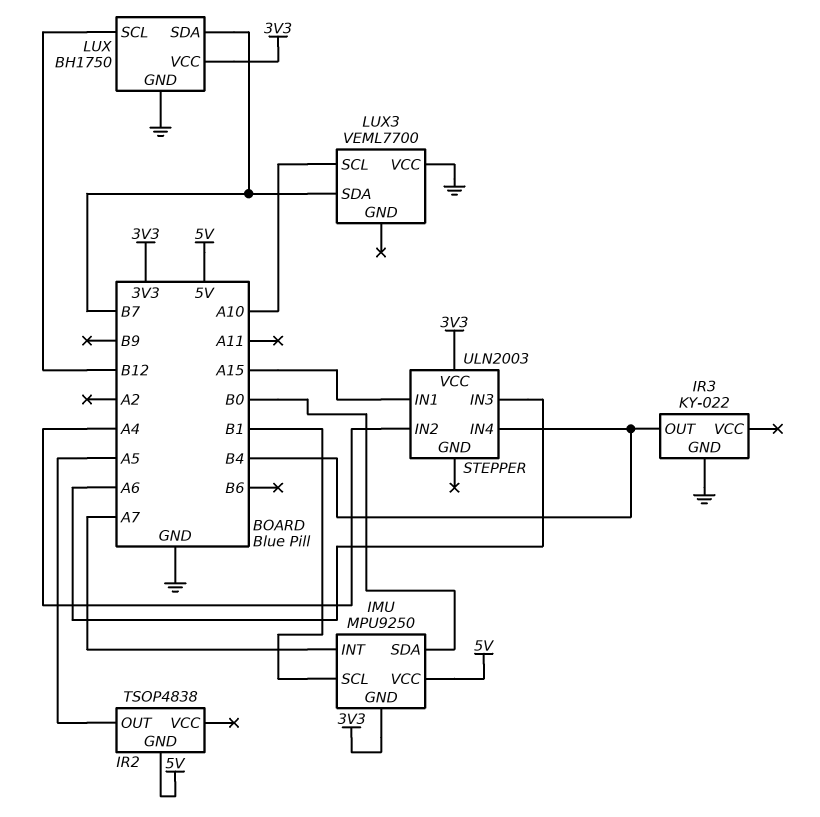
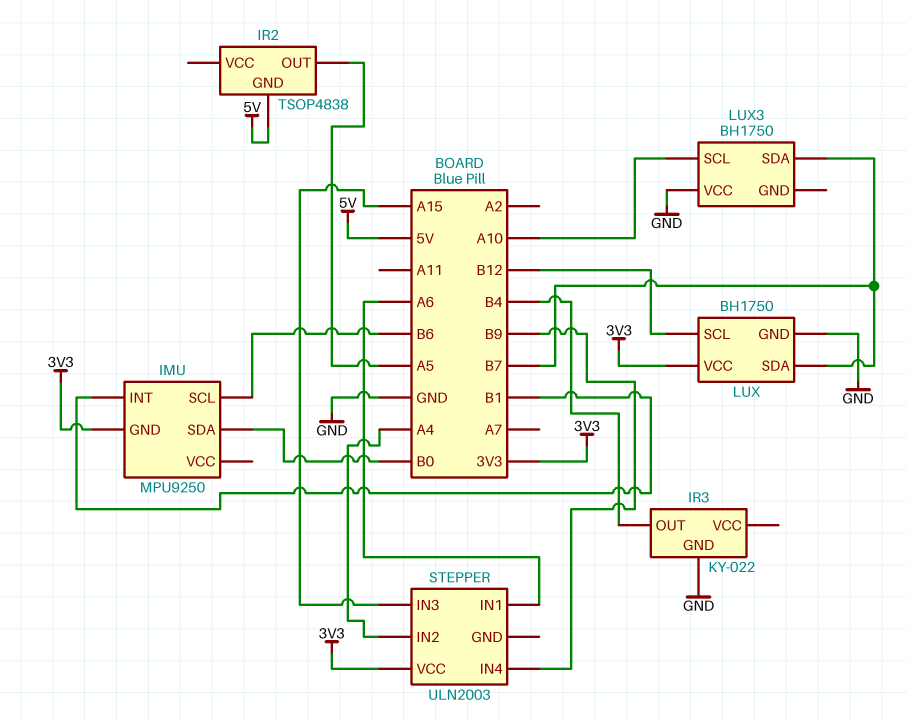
IMU pin INT: A7 -> B1
IMU pin SCL: B1 -> B6
IMU pin VCC: 5V -> none
LUX3: VEML7700 -> BH1750
STEPPER pin IN1: A15 -> A6
STEPPER pin IN3: A6 -> A15
STEPPER pin IN4: B4 -> B9

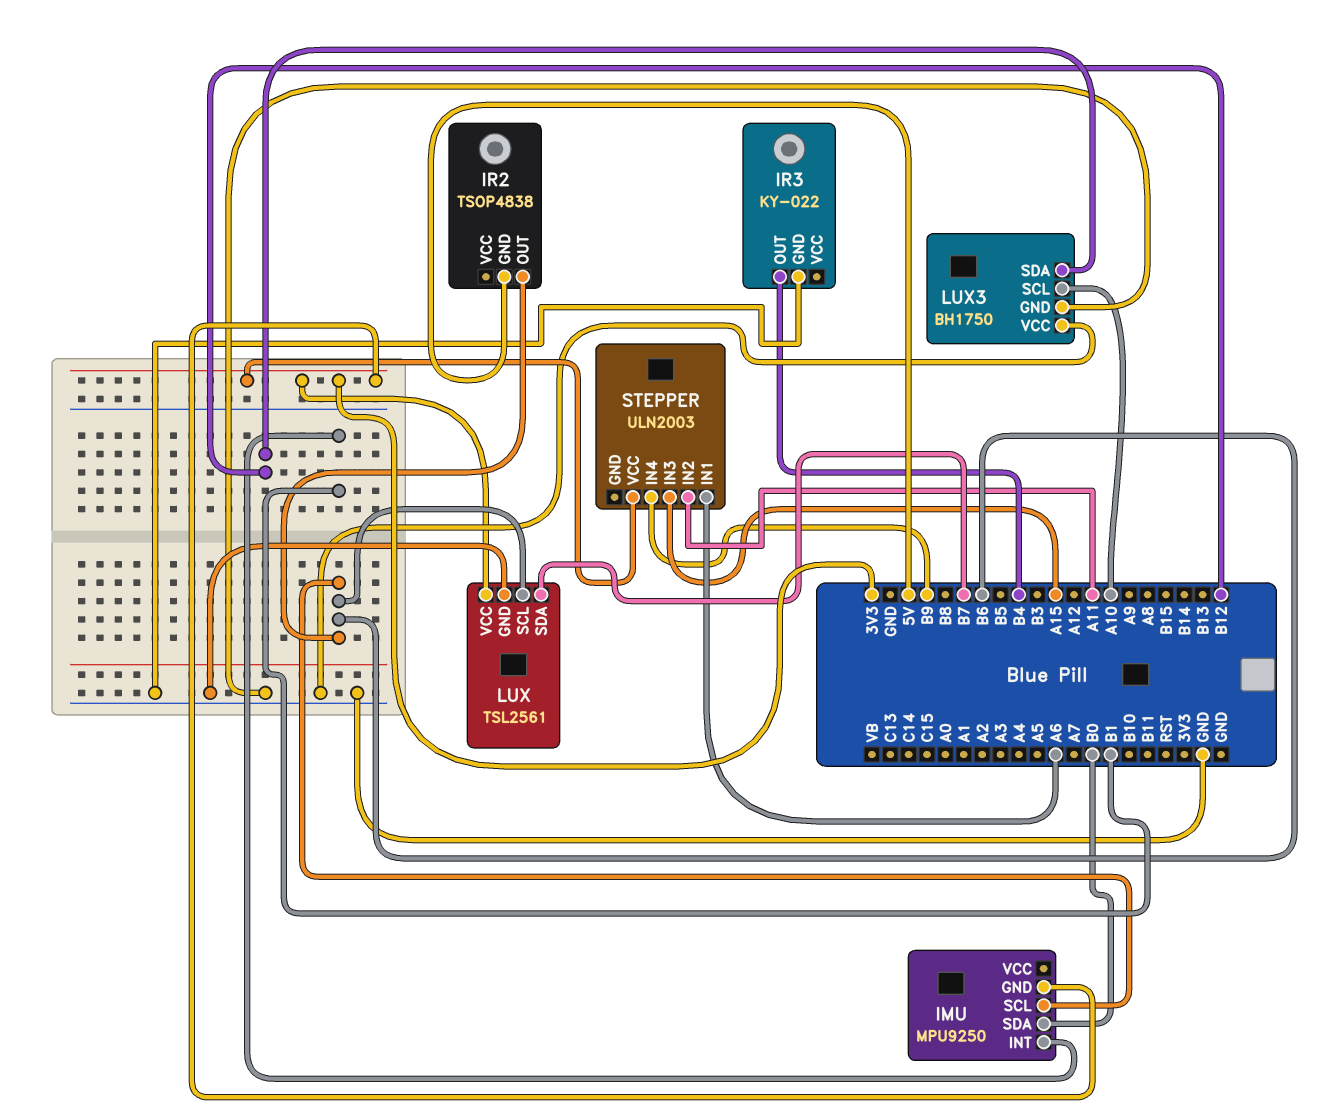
IR2 pin OUT: A5 -> B6
LUX: BH1750 -> TSL2561
LUX pin SCL: B12 -> B6
LUX3 pin GND: none -> GND
LUX3 pin SDA: B7 -> B12
STEPPER pin IN2: A4 -> A11

